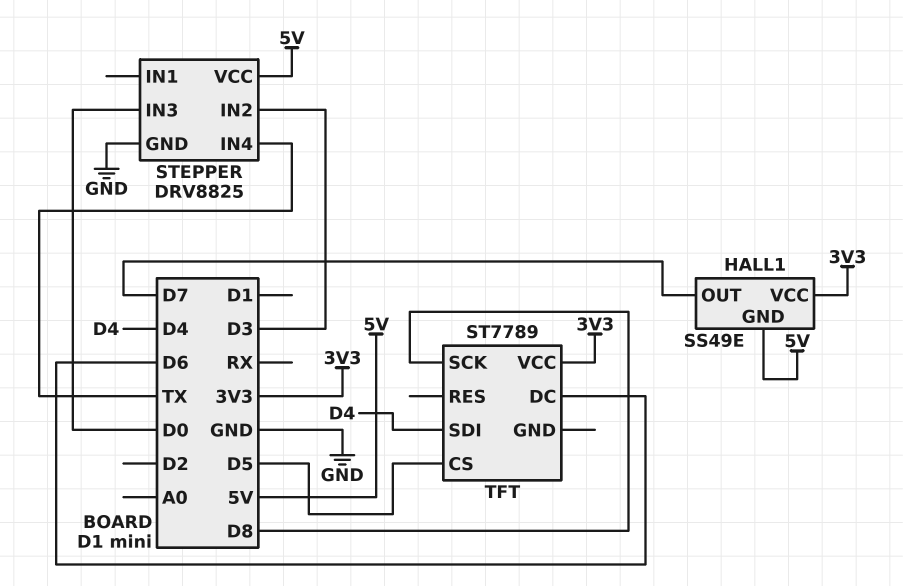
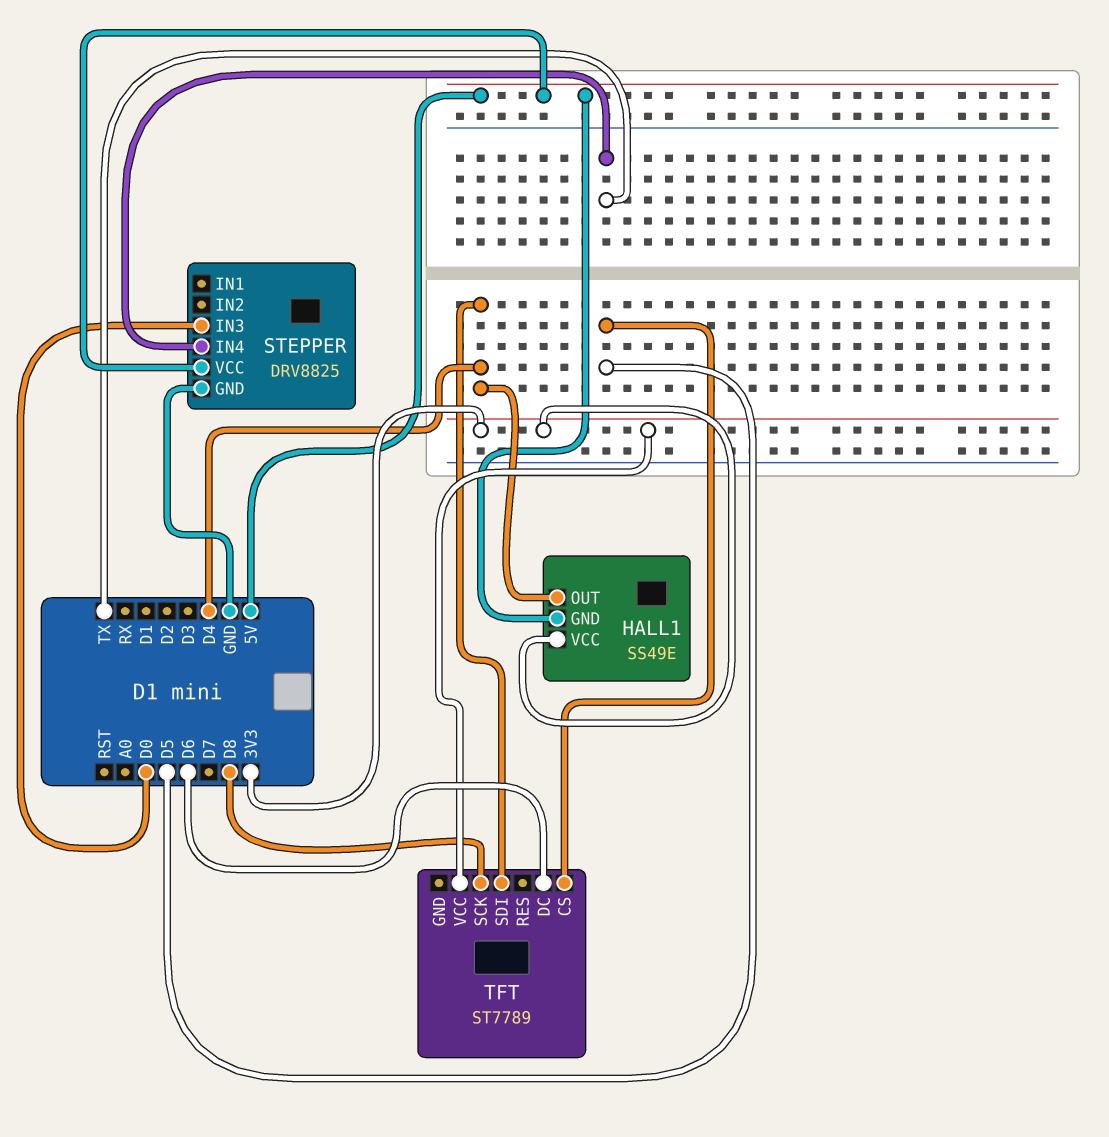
HALL1 pin OUT: D7 -> D4
STEPPER pin IN2: D3 -> none

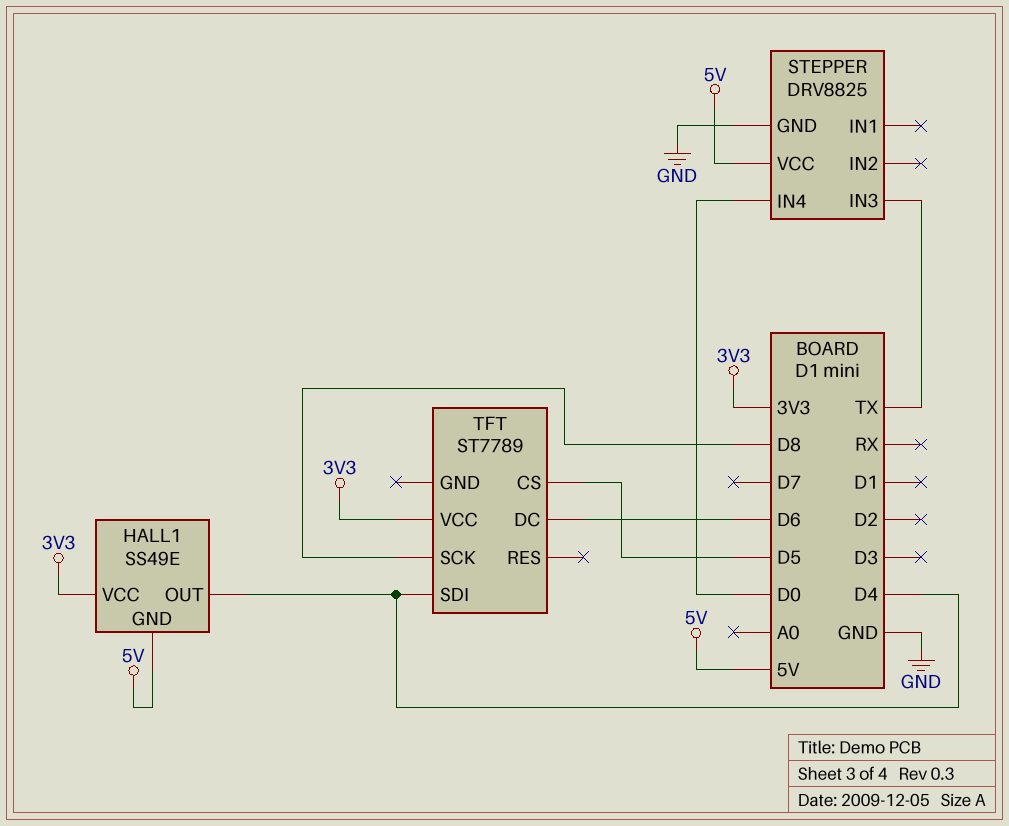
STEPPER pin IN3: D0 -> TX
STEPPER pin IN4: TX -> D0

